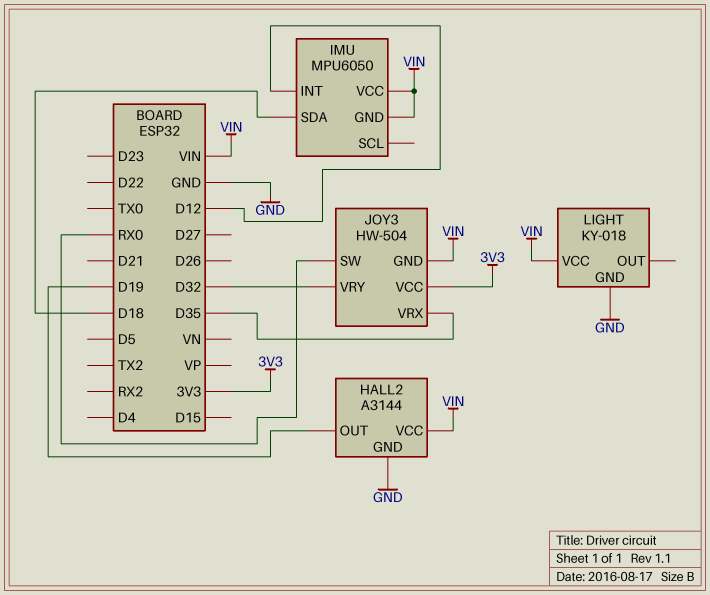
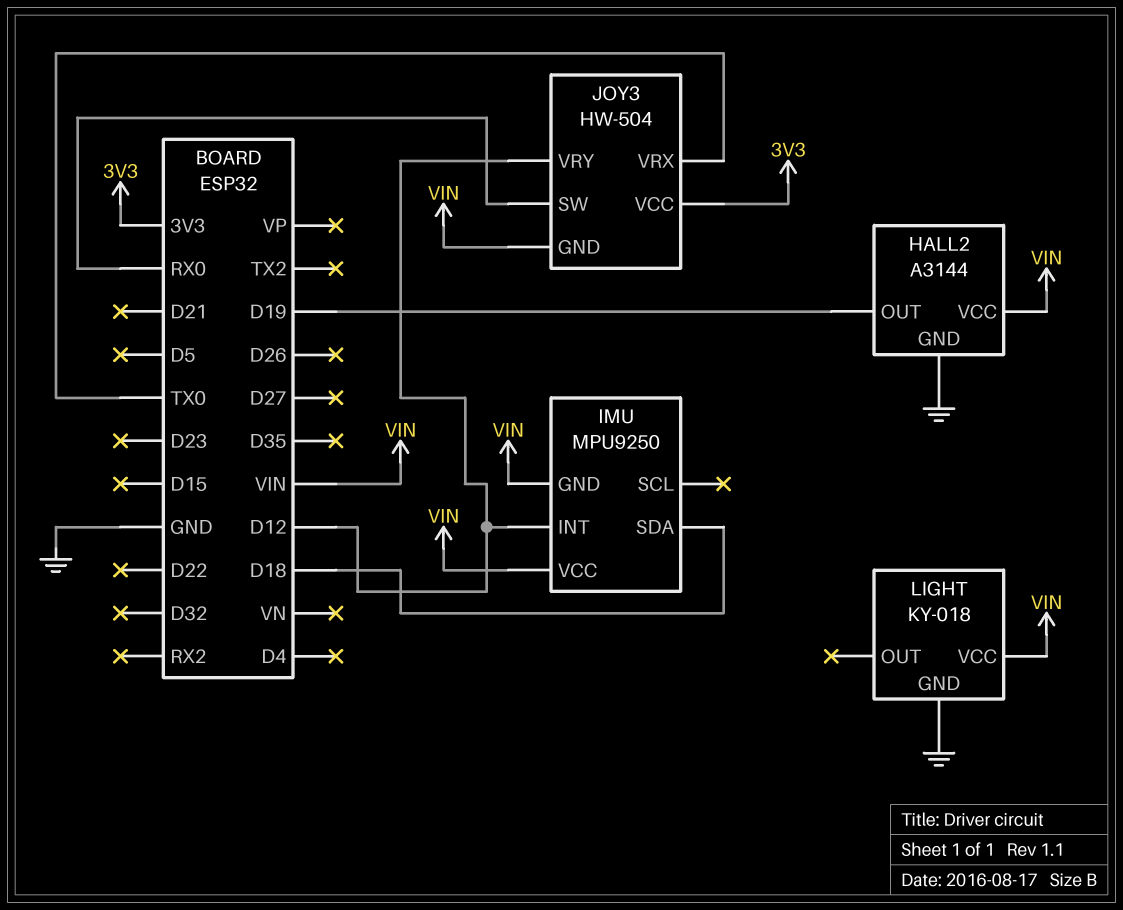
IMU: MPU6050 -> MPU9250
JOY3 pin VRX: D35 -> TX0
JOY3 pin VRY: D32 -> D12

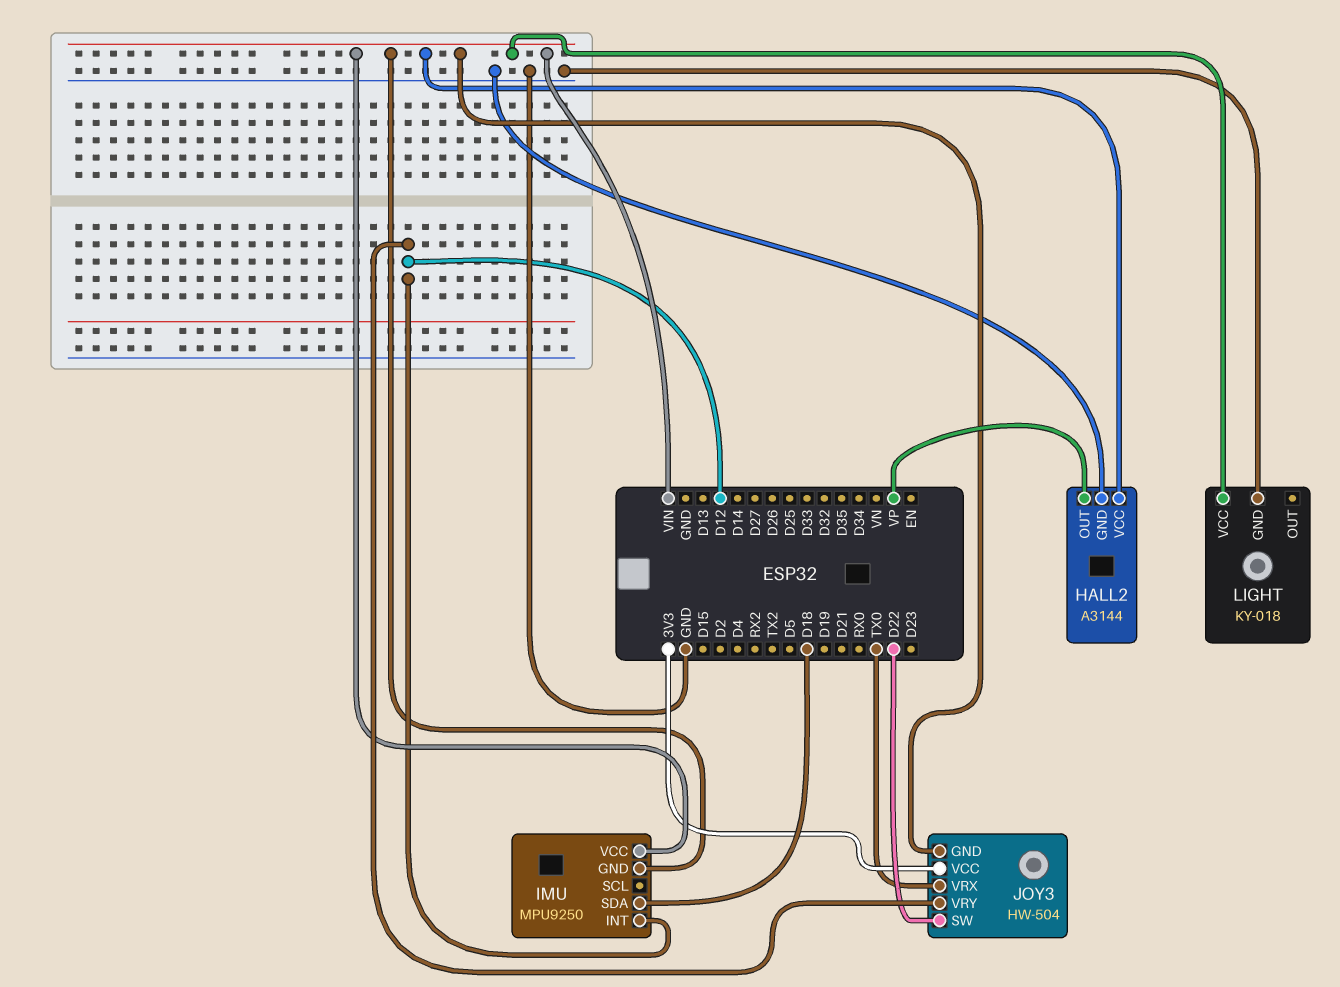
HALL2 pin OUT: D19 -> VP
JOY3 pin SW: RX0 -> D22

